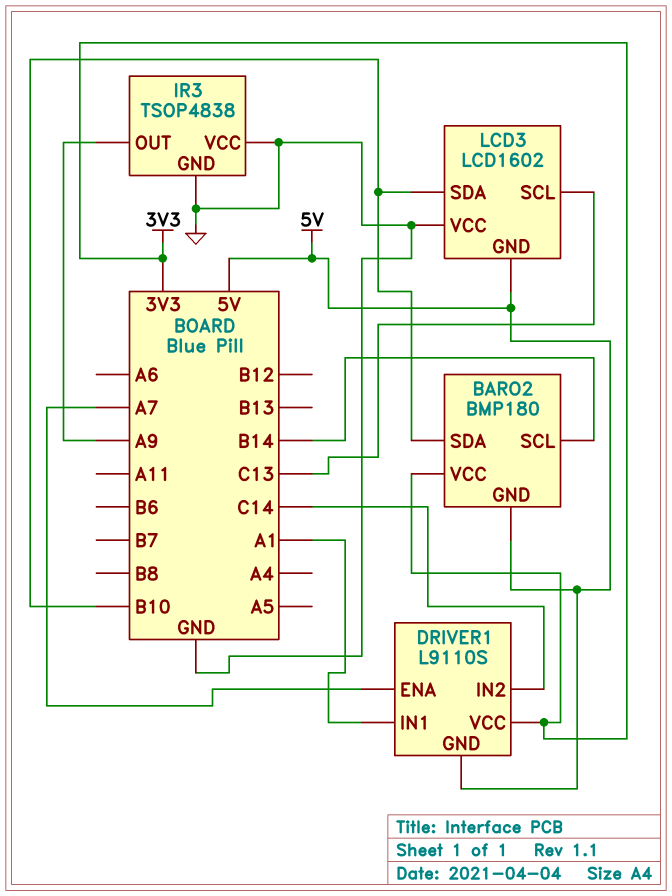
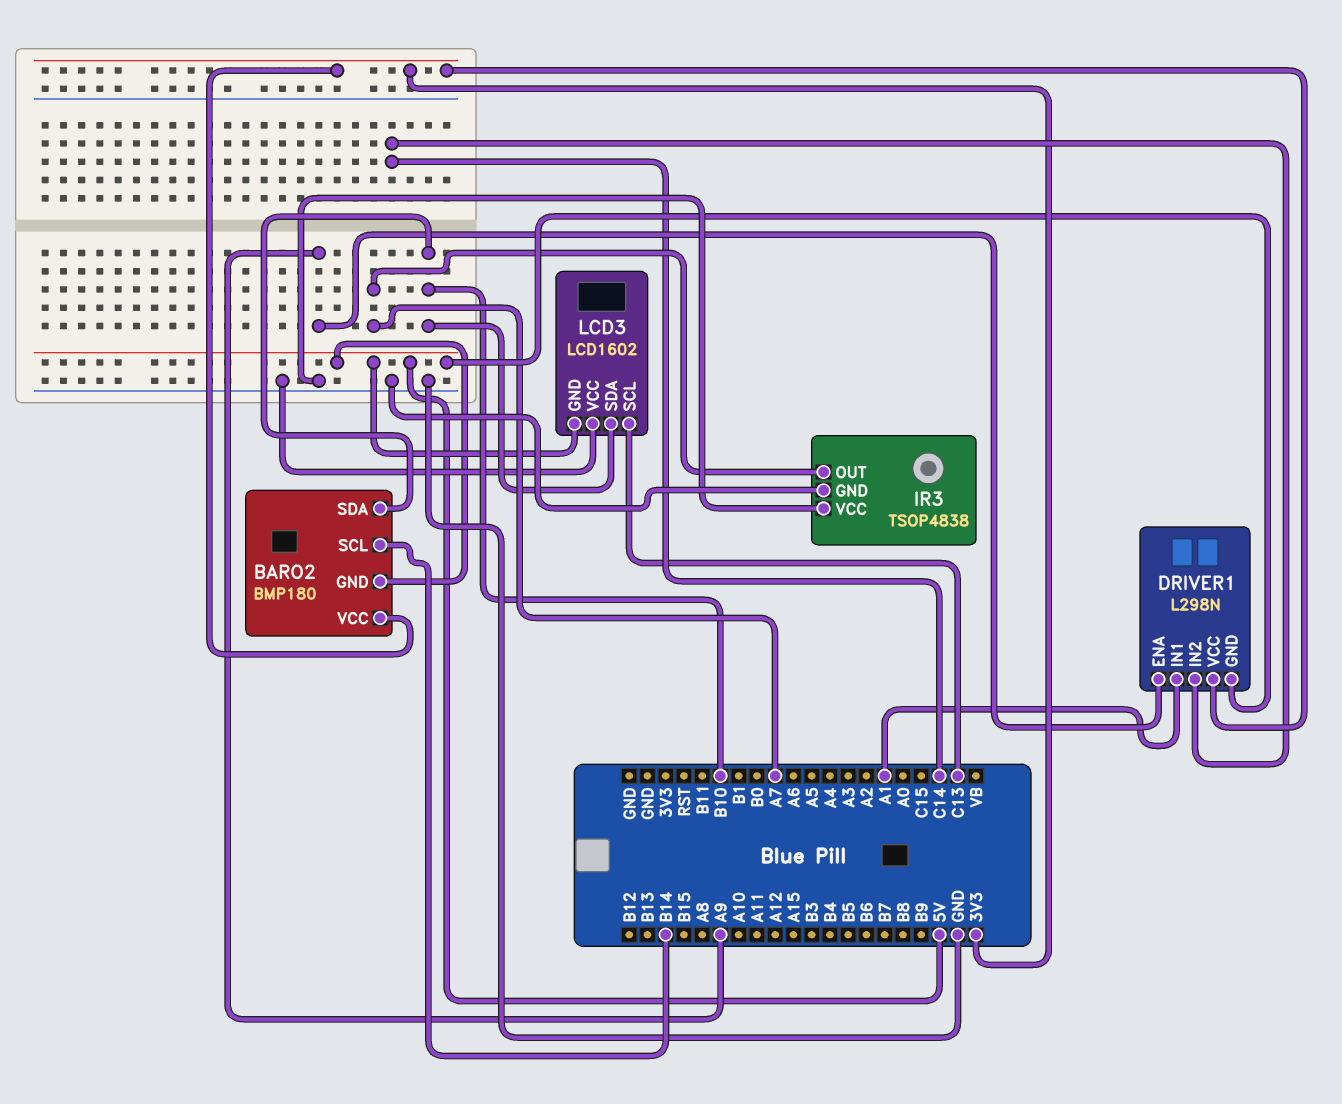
DRIVER1: L9110S -> L298N
DRIVER1 pin ENA: A7 -> A9
IR3 pin OUT: A9 -> A7

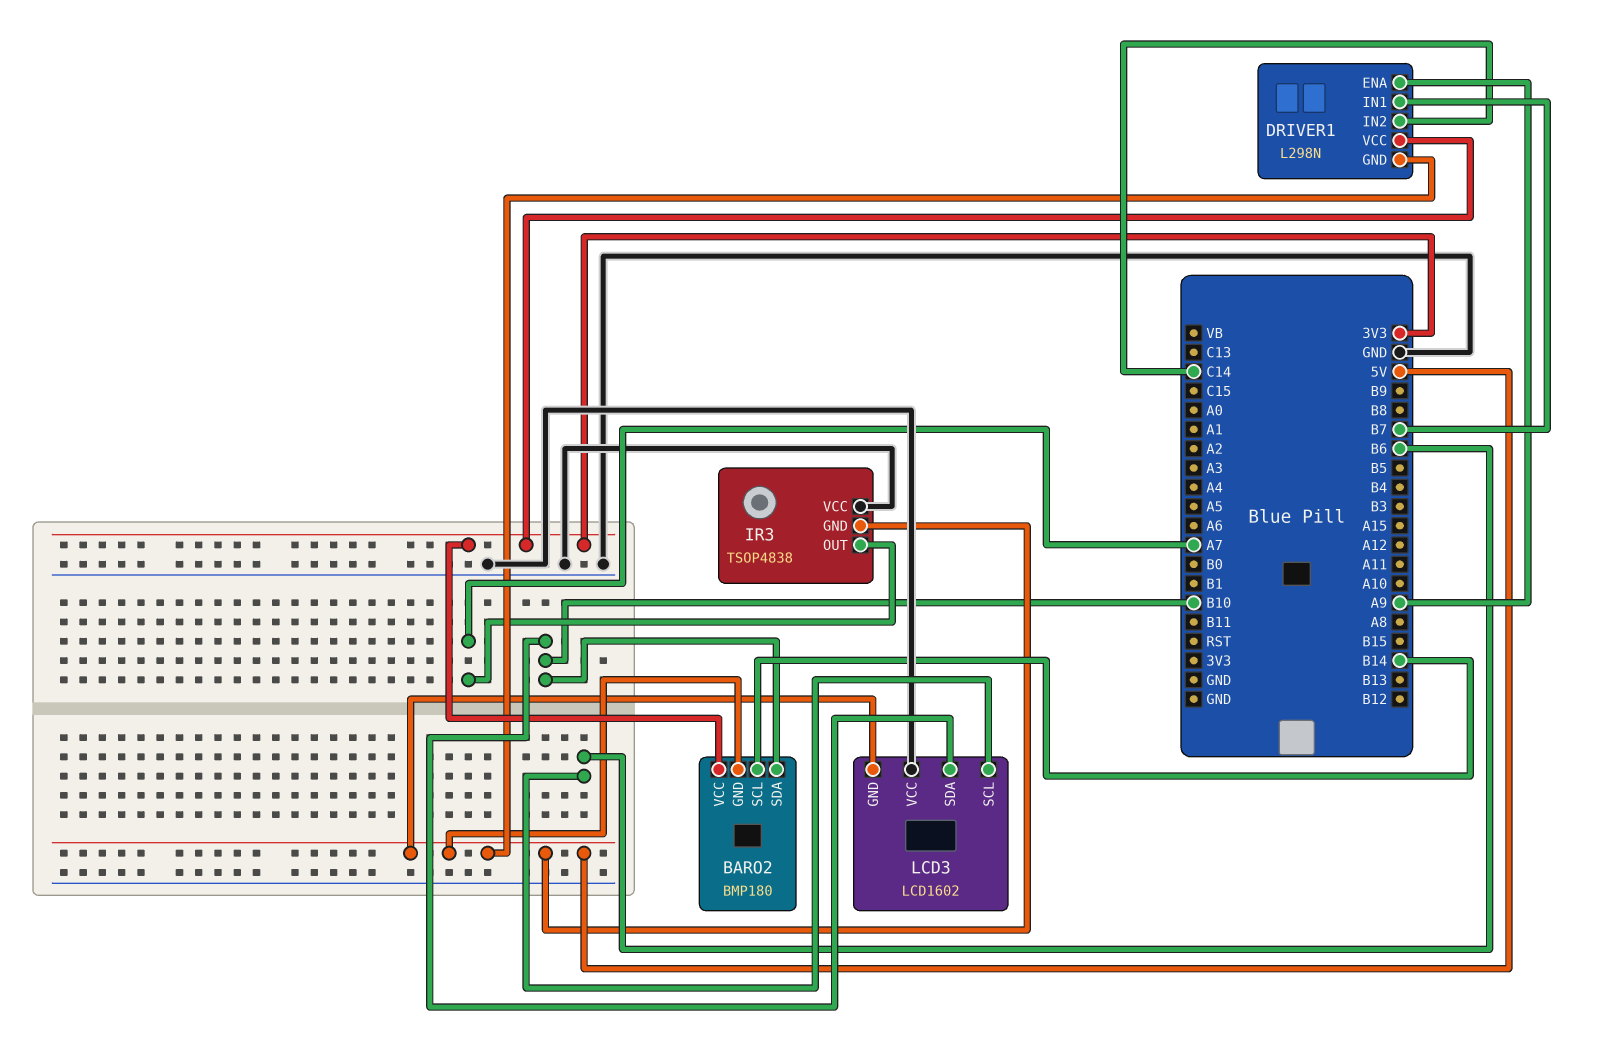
DRIVER1 pin IN1: A1 -> B7
IR3 pin GND: GND -> 5V
LCD3 pin SCL: C13 -> B6

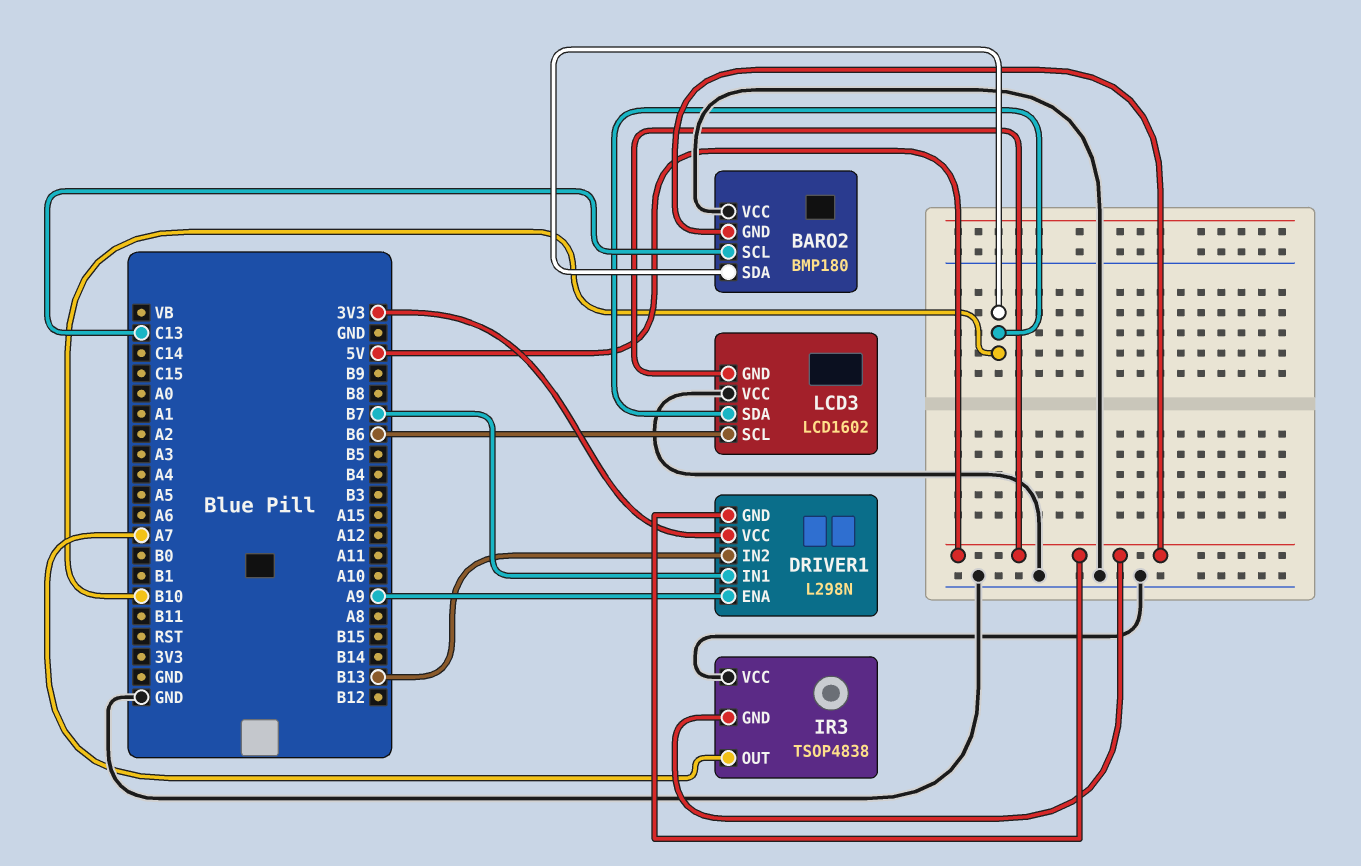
BARO2 pin SCL: B14 -> C13
BARO2 pin VCC: 3V3 -> GND
DRIVER1 pin IN2: C14 -> B13

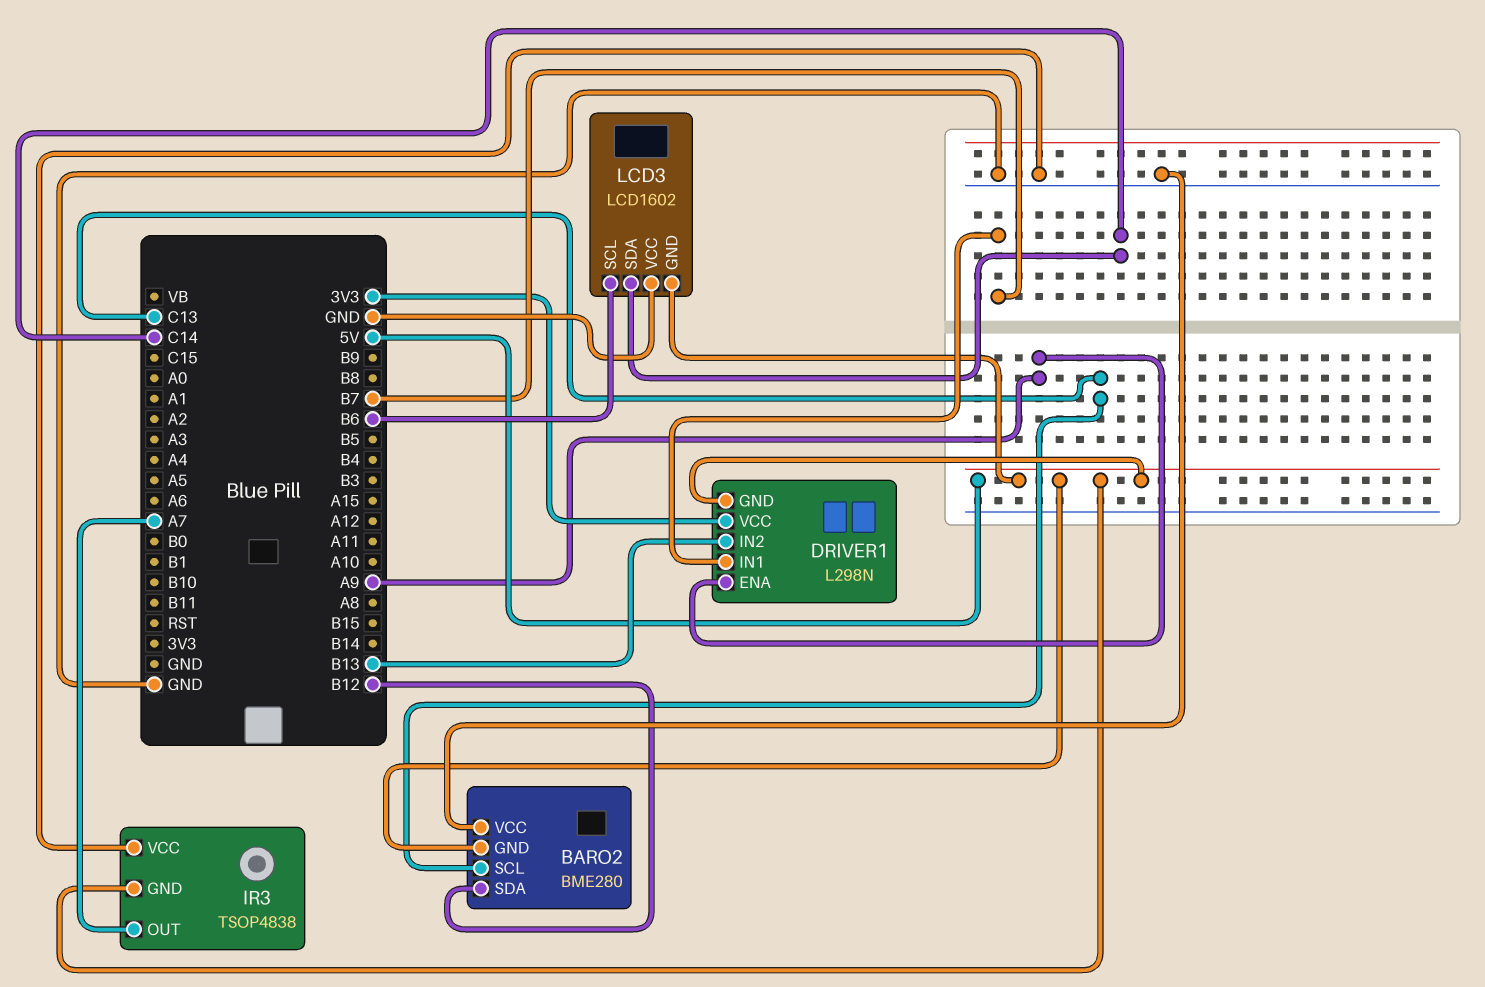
BARO2: BMP180 -> BME280
BARO2 pin SDA: B10 -> B12
LCD3 pin SDA: B10 -> C14

